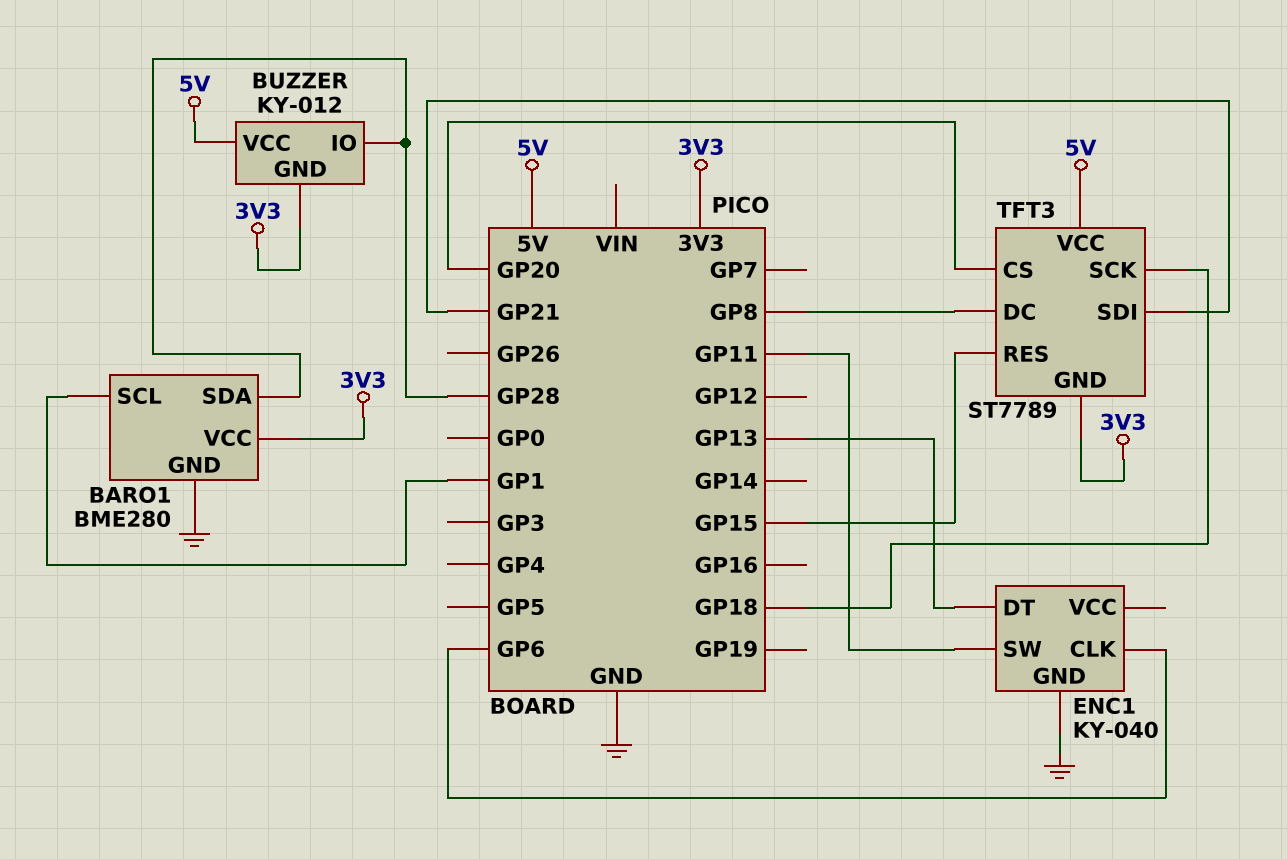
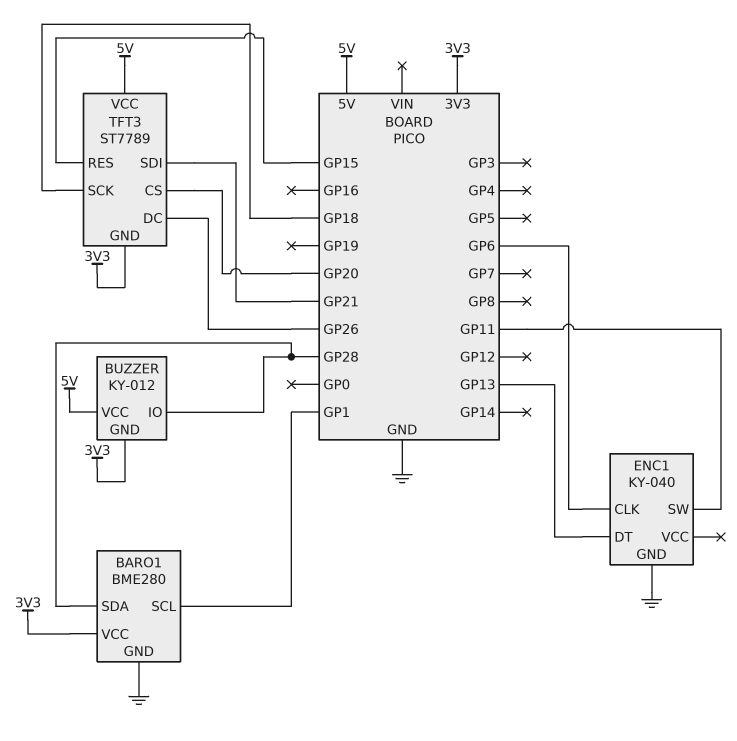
TFT3 pin DC: GP8 -> GP26

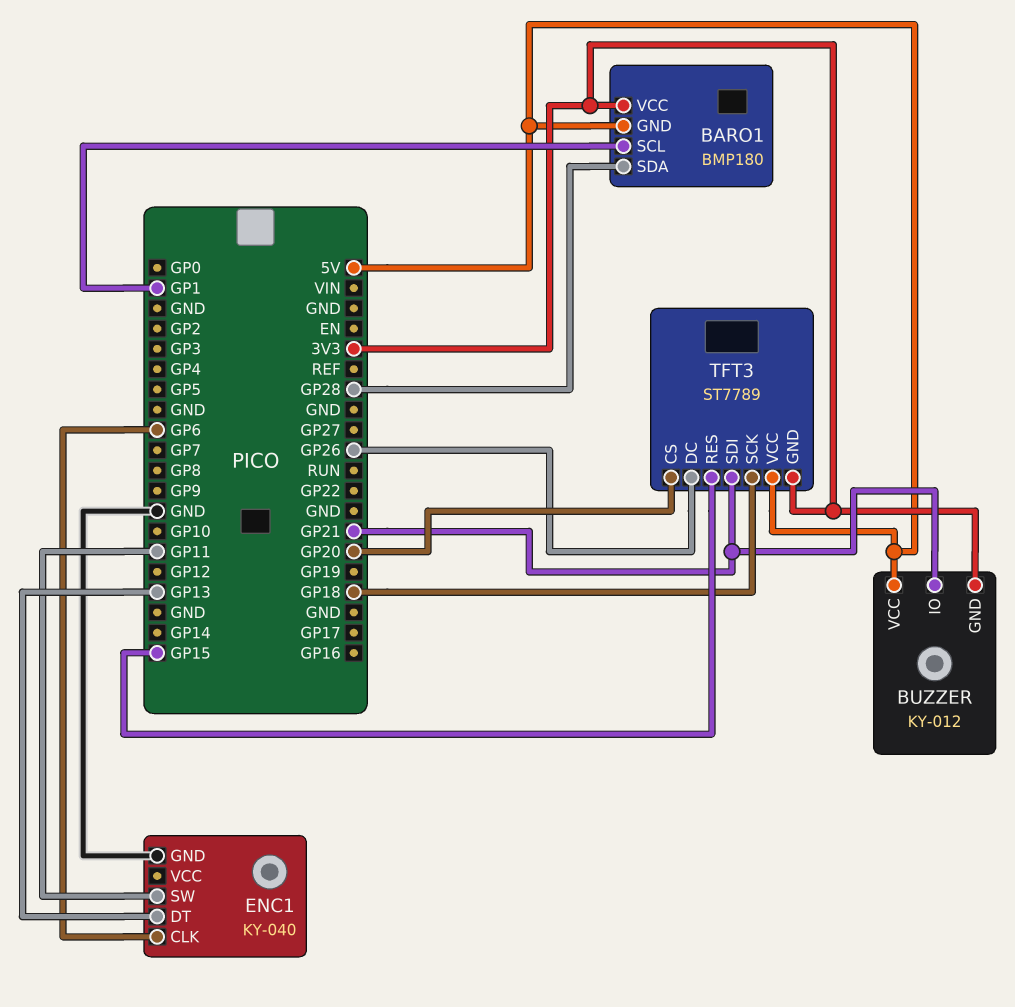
BARO1: BME280 -> BMP180
BARO1 pin GND: GND -> 5V
BUZZER pin IO: GP28 -> GP21

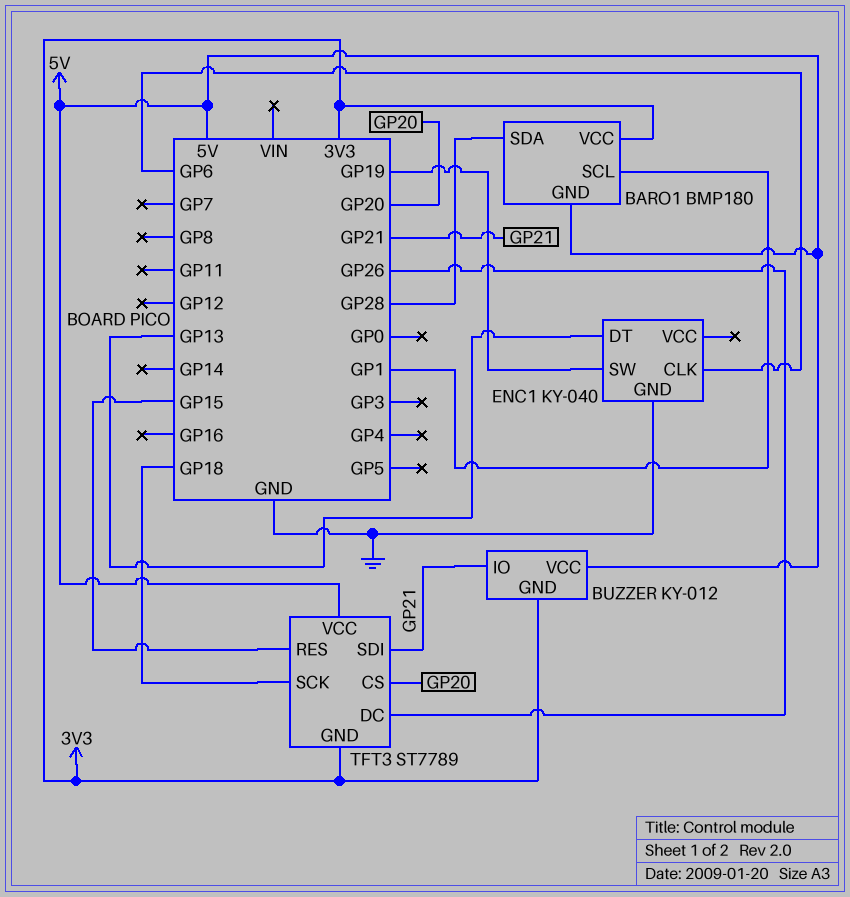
ENC1 pin SW: GP11 -> GP19

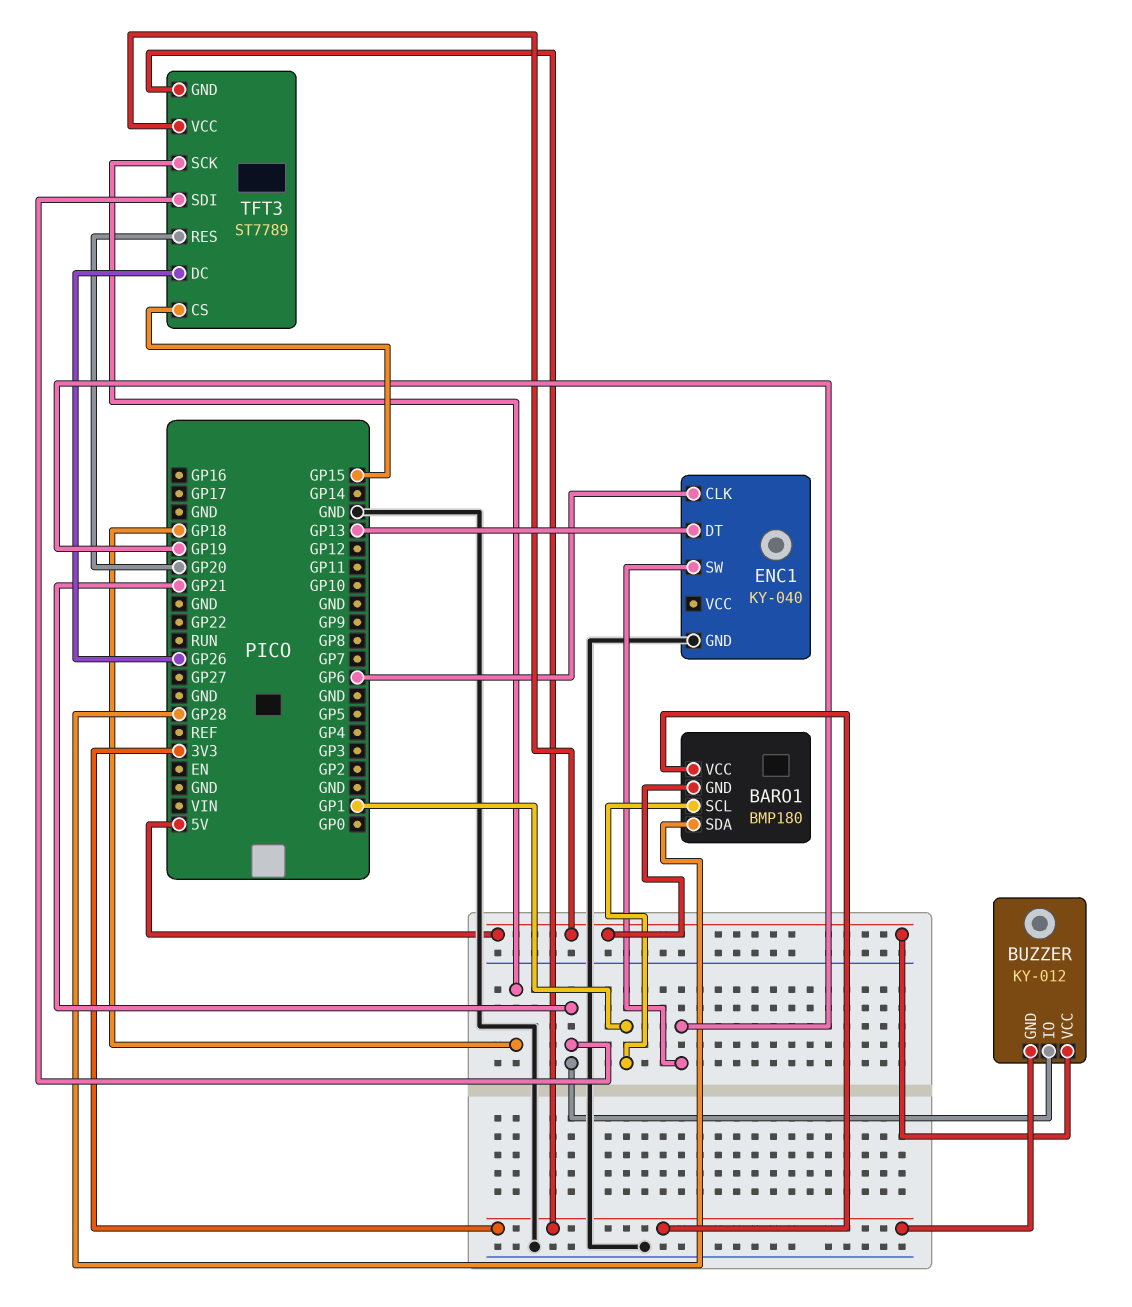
TFT3 pin CS: GP20 -> GP15
TFT3 pin RES: GP15 -> GP20

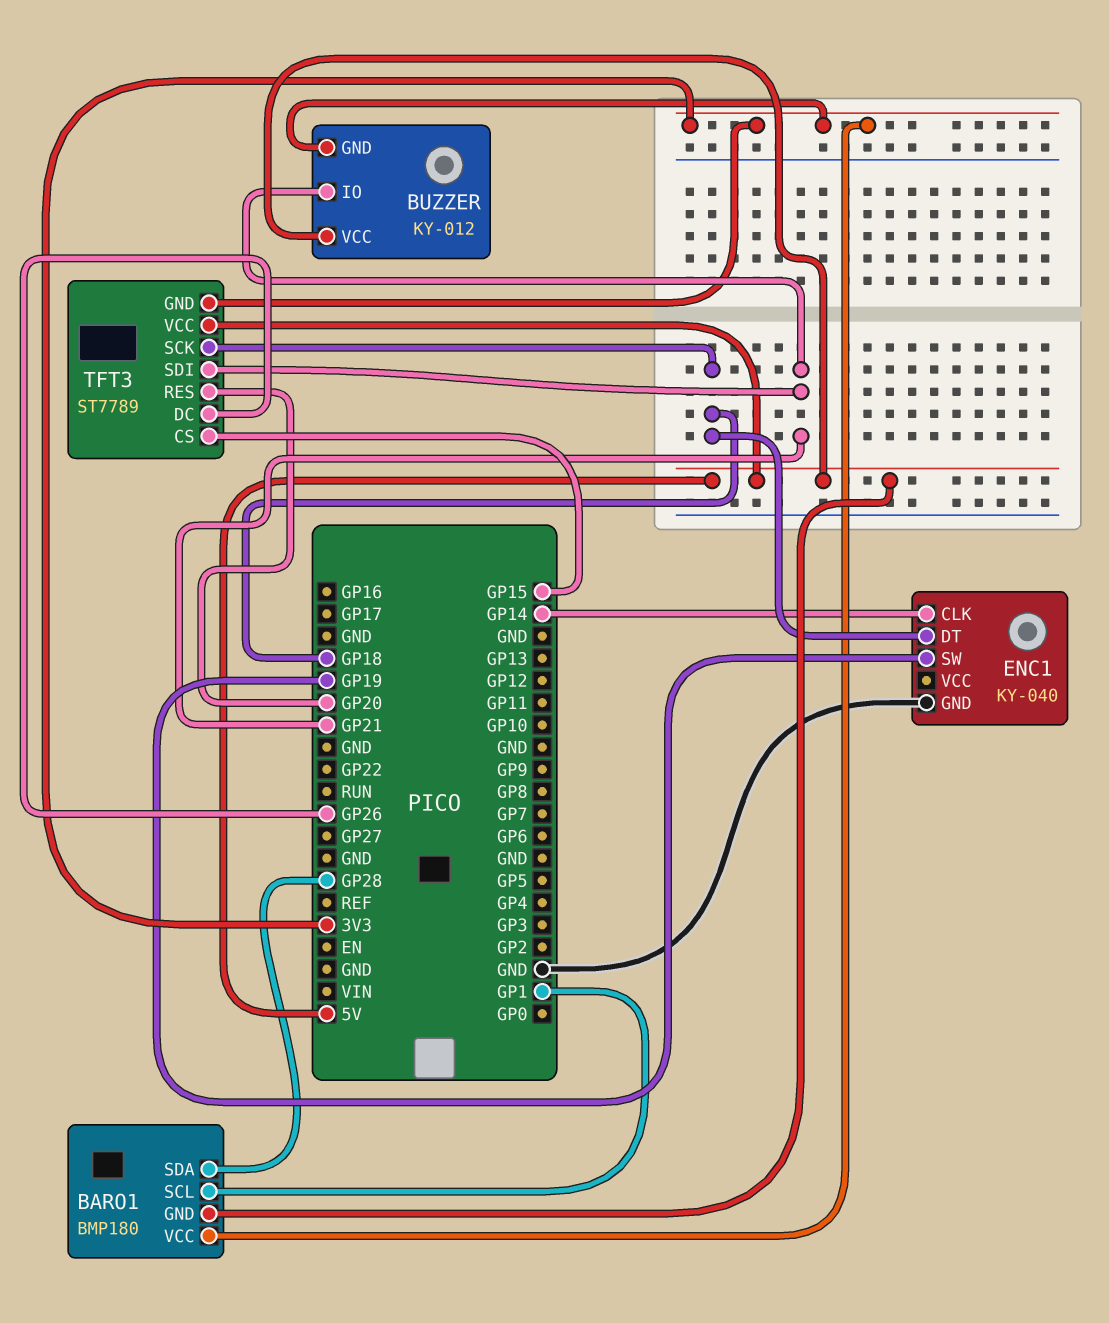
ENC1 pin CLK: GP6 -> GP14
ENC1 pin DT: GP13 -> GP18

